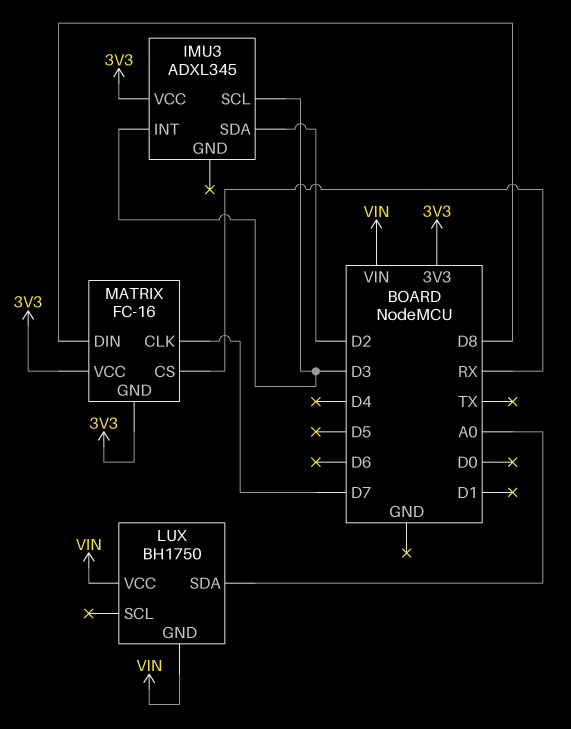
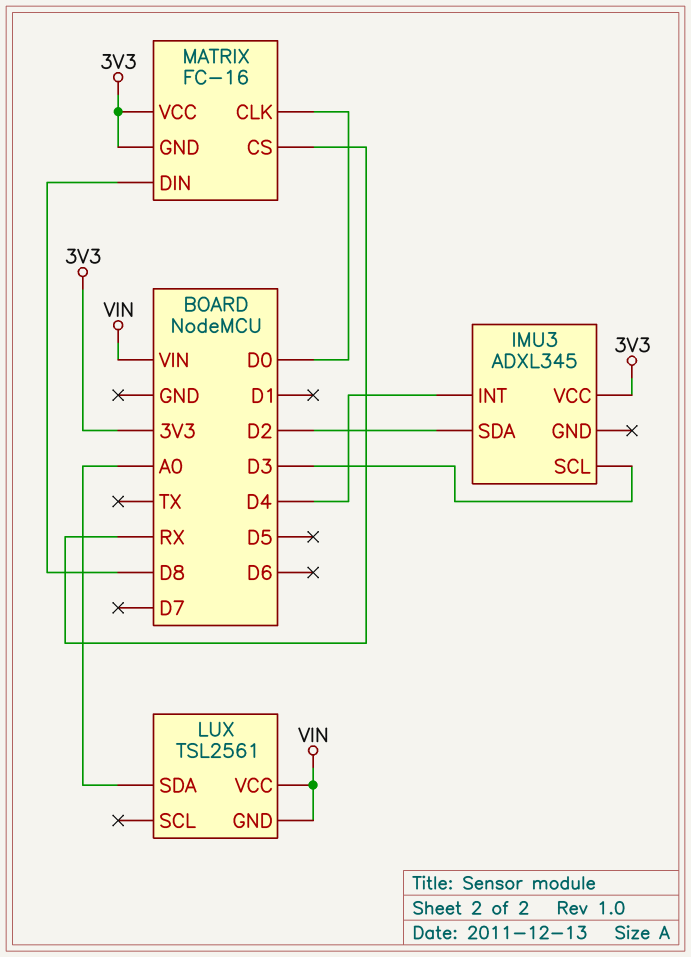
IMU3 pin INT: D3 -> D4
LUX: BH1750 -> TSL2561
MATRIX pin CLK: D7 -> D0

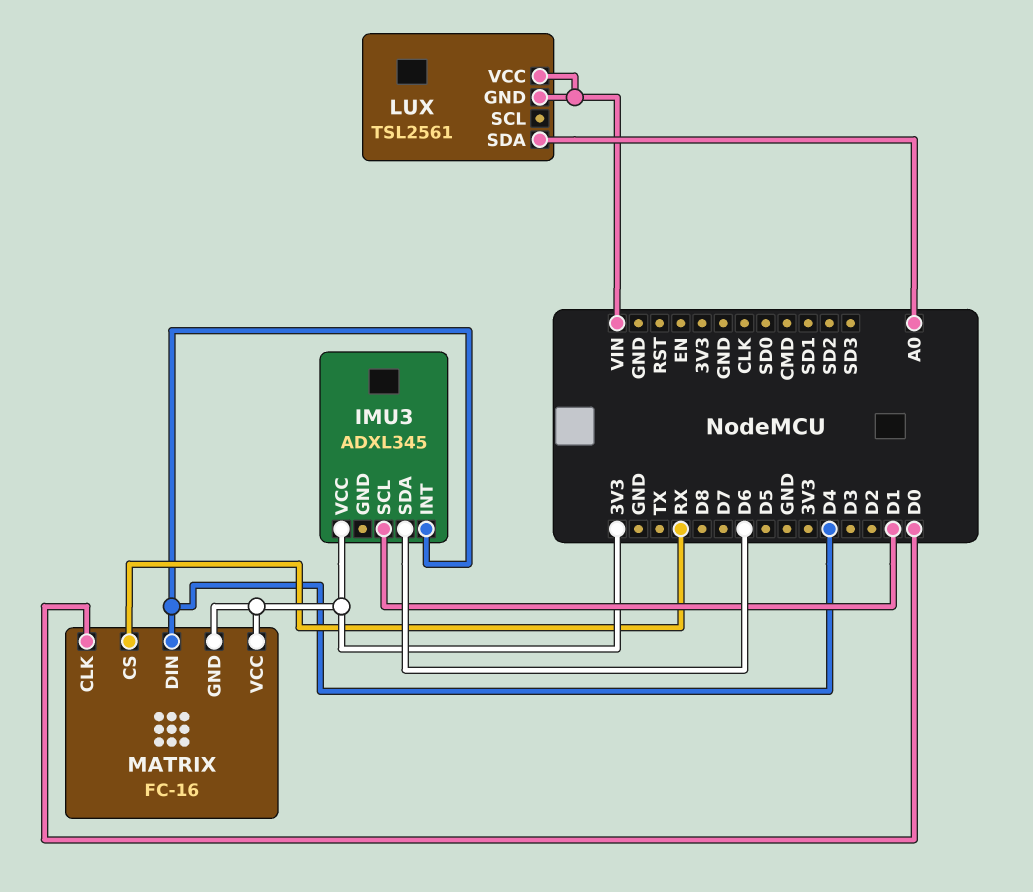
IMU3 pin SCL: D3 -> D1
IMU3 pin SDA: D2 -> D6
MATRIX pin DIN: D8 -> D4

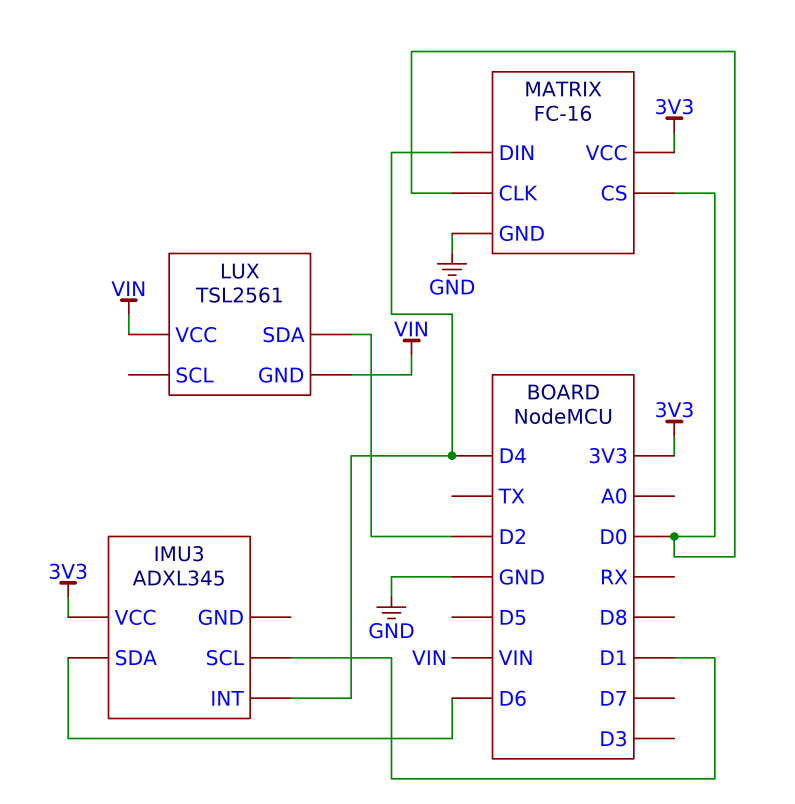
LUX pin SDA: A0 -> D2
MATRIX pin CS: RX -> D0
MATRIX pin GND: 3V3 -> GND

